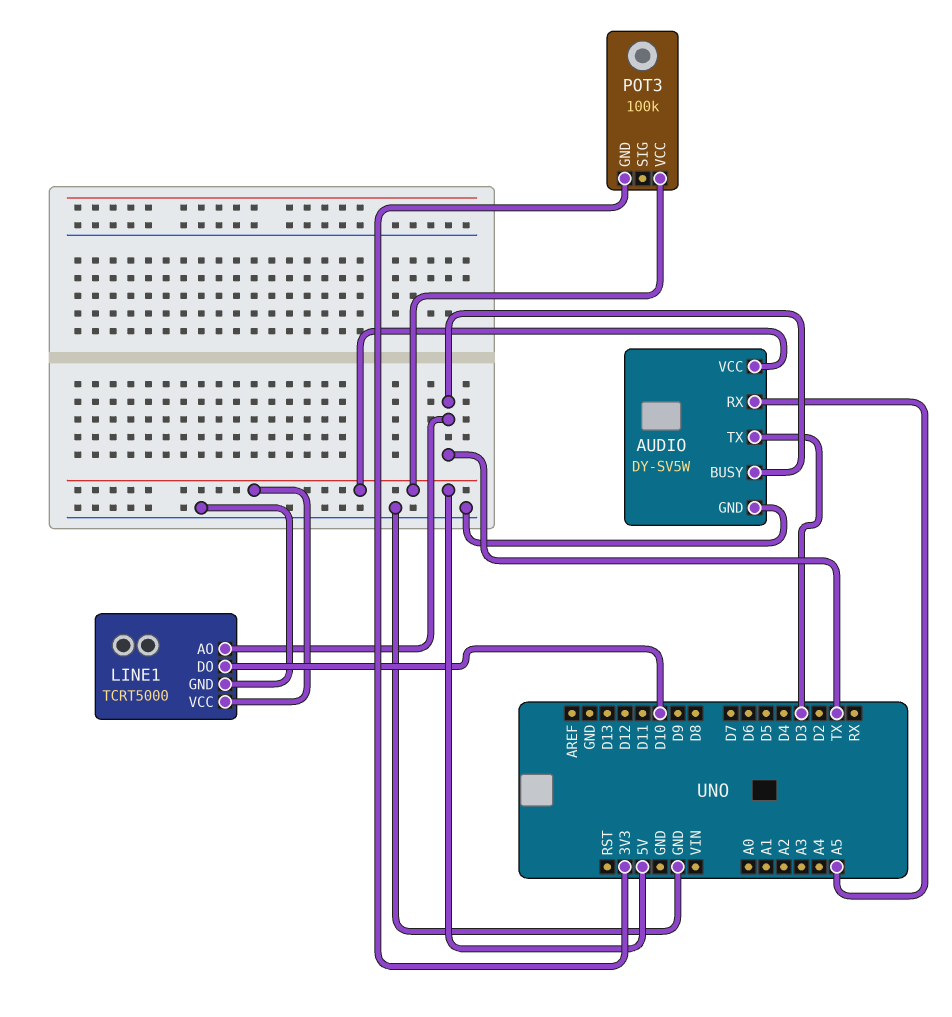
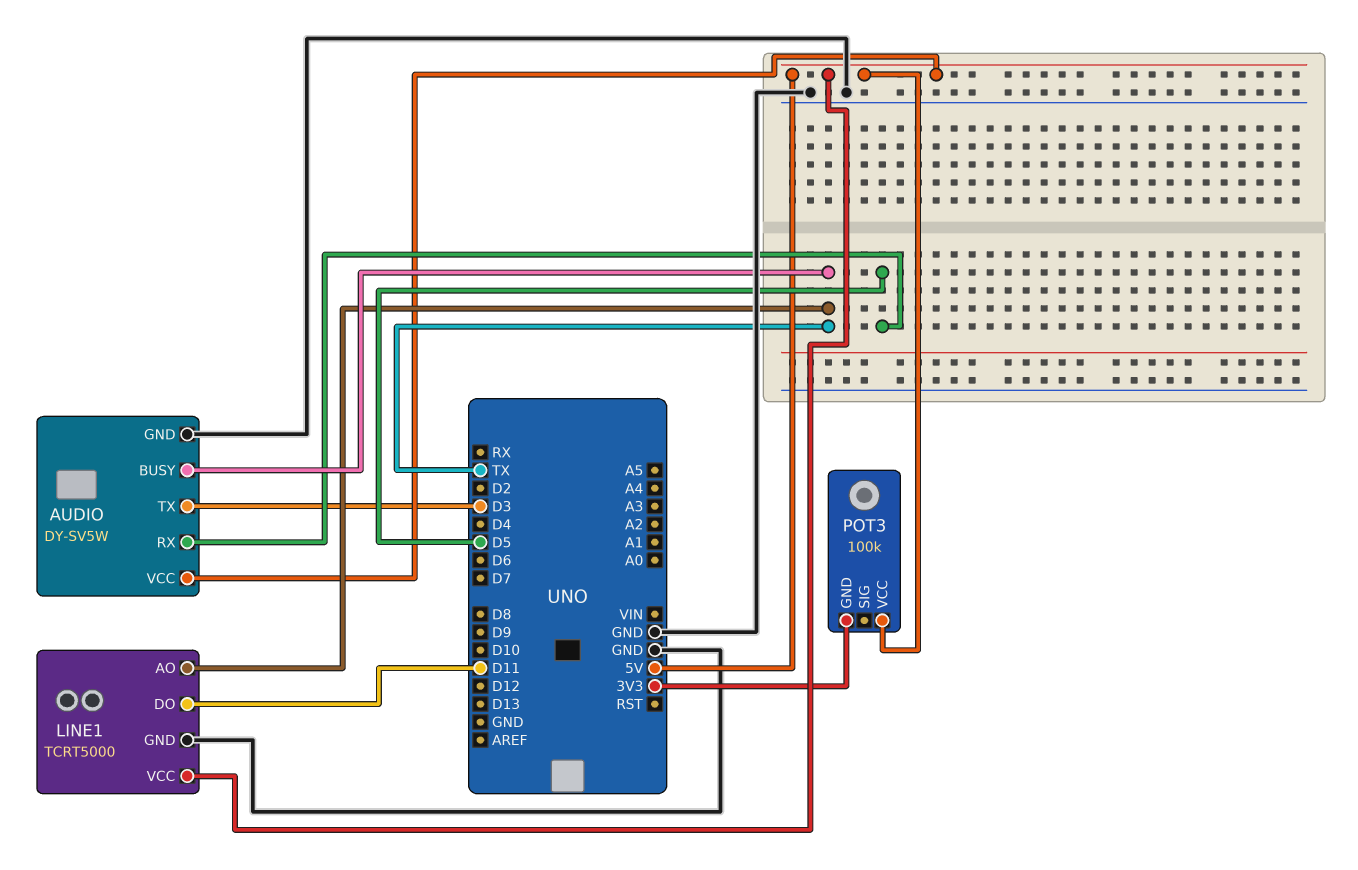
AUDIO pin RX: A5 -> D5
LINE1 pin DO: D10 -> D11

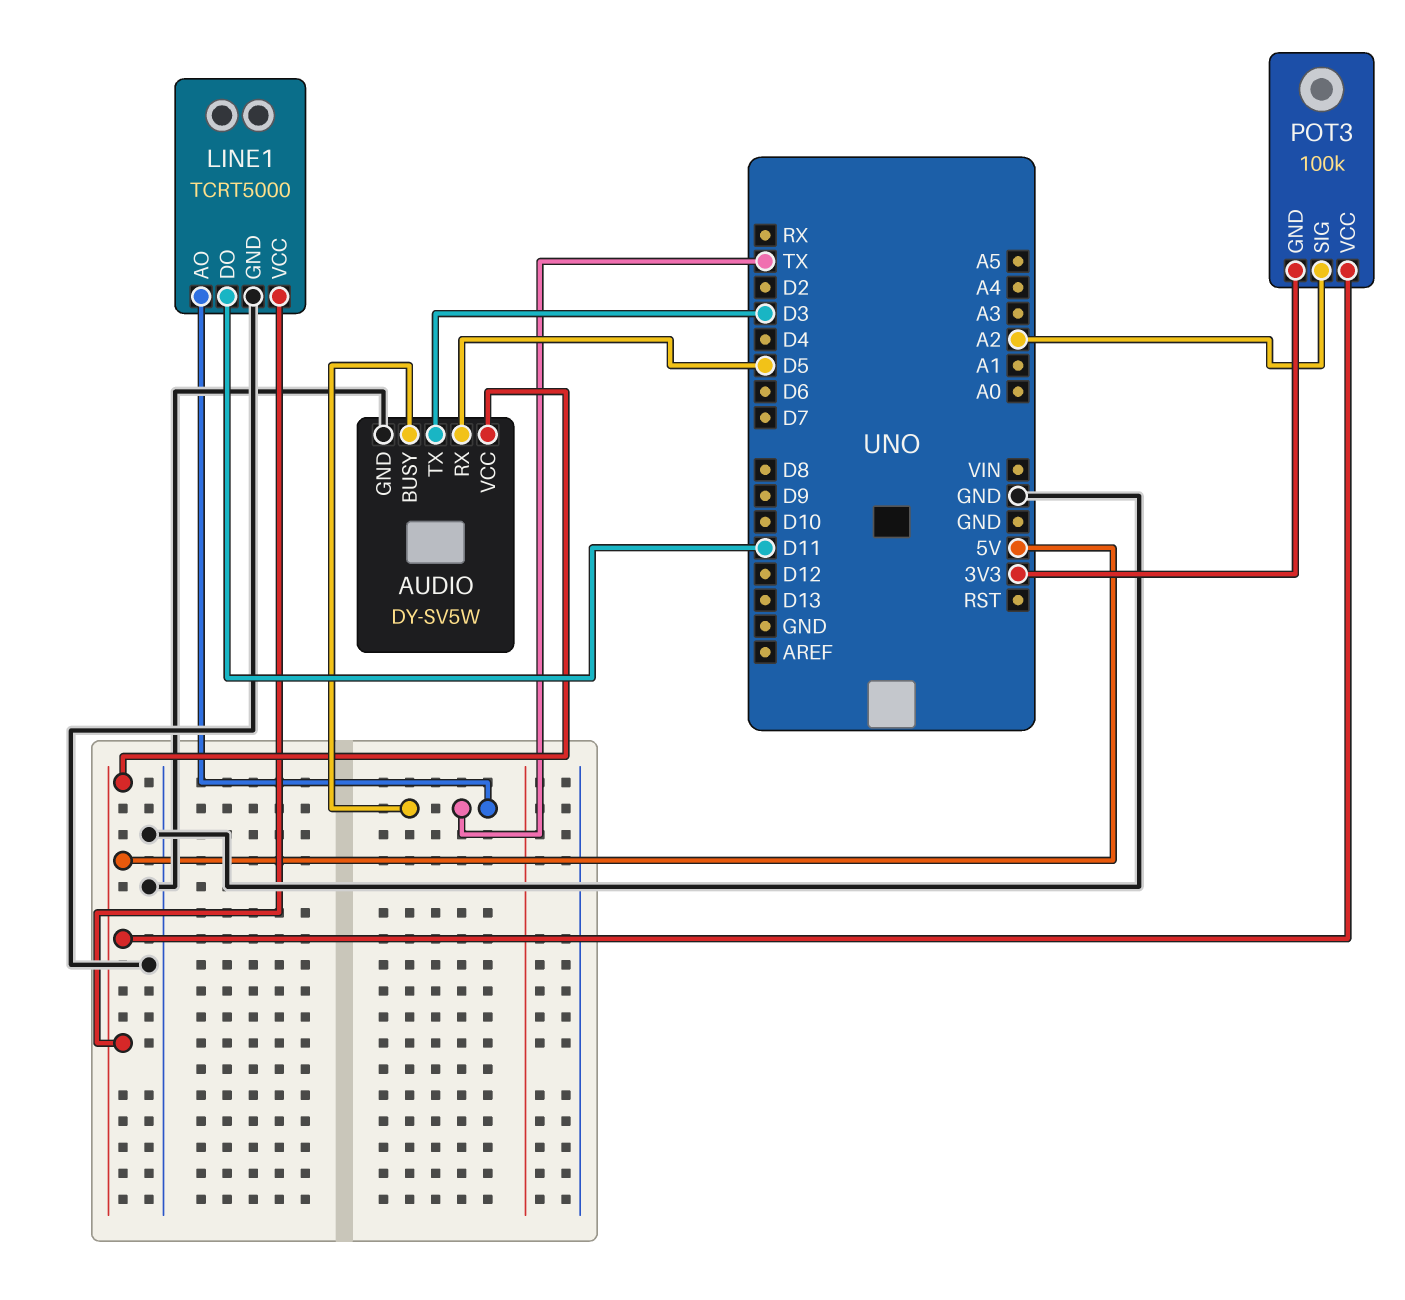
POT3 pin SIG: none -> A2

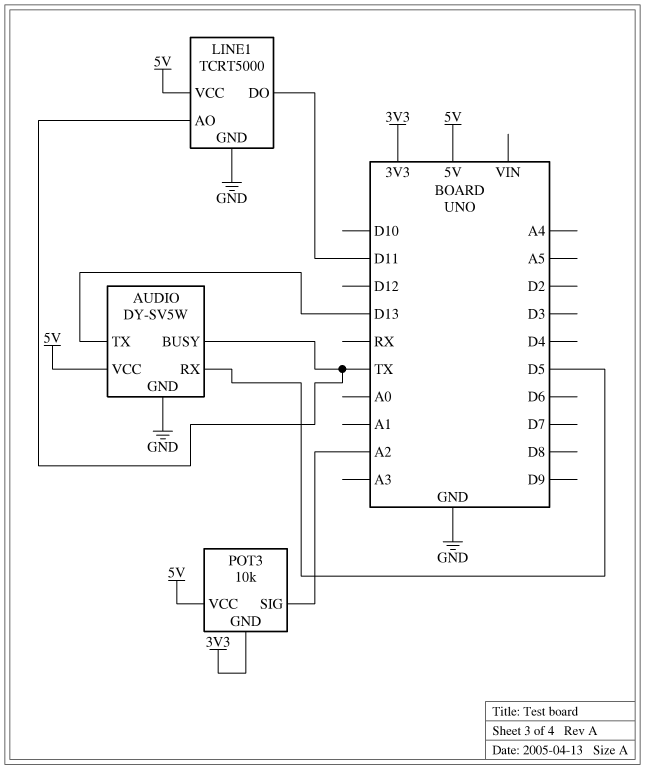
AUDIO pin TX: D3 -> D13
POT3: 100k -> 10k

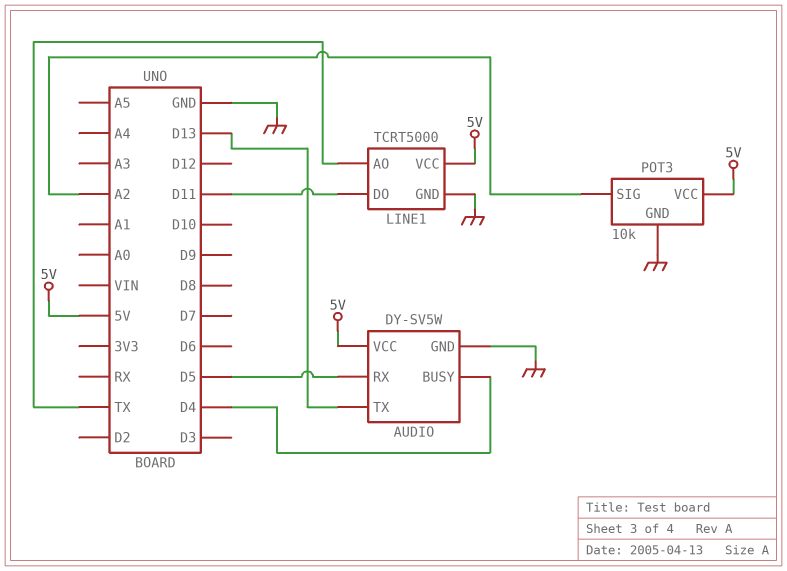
AUDIO pin BUSY: TX -> D4
POT3 pin GND: 3V3 -> GND

